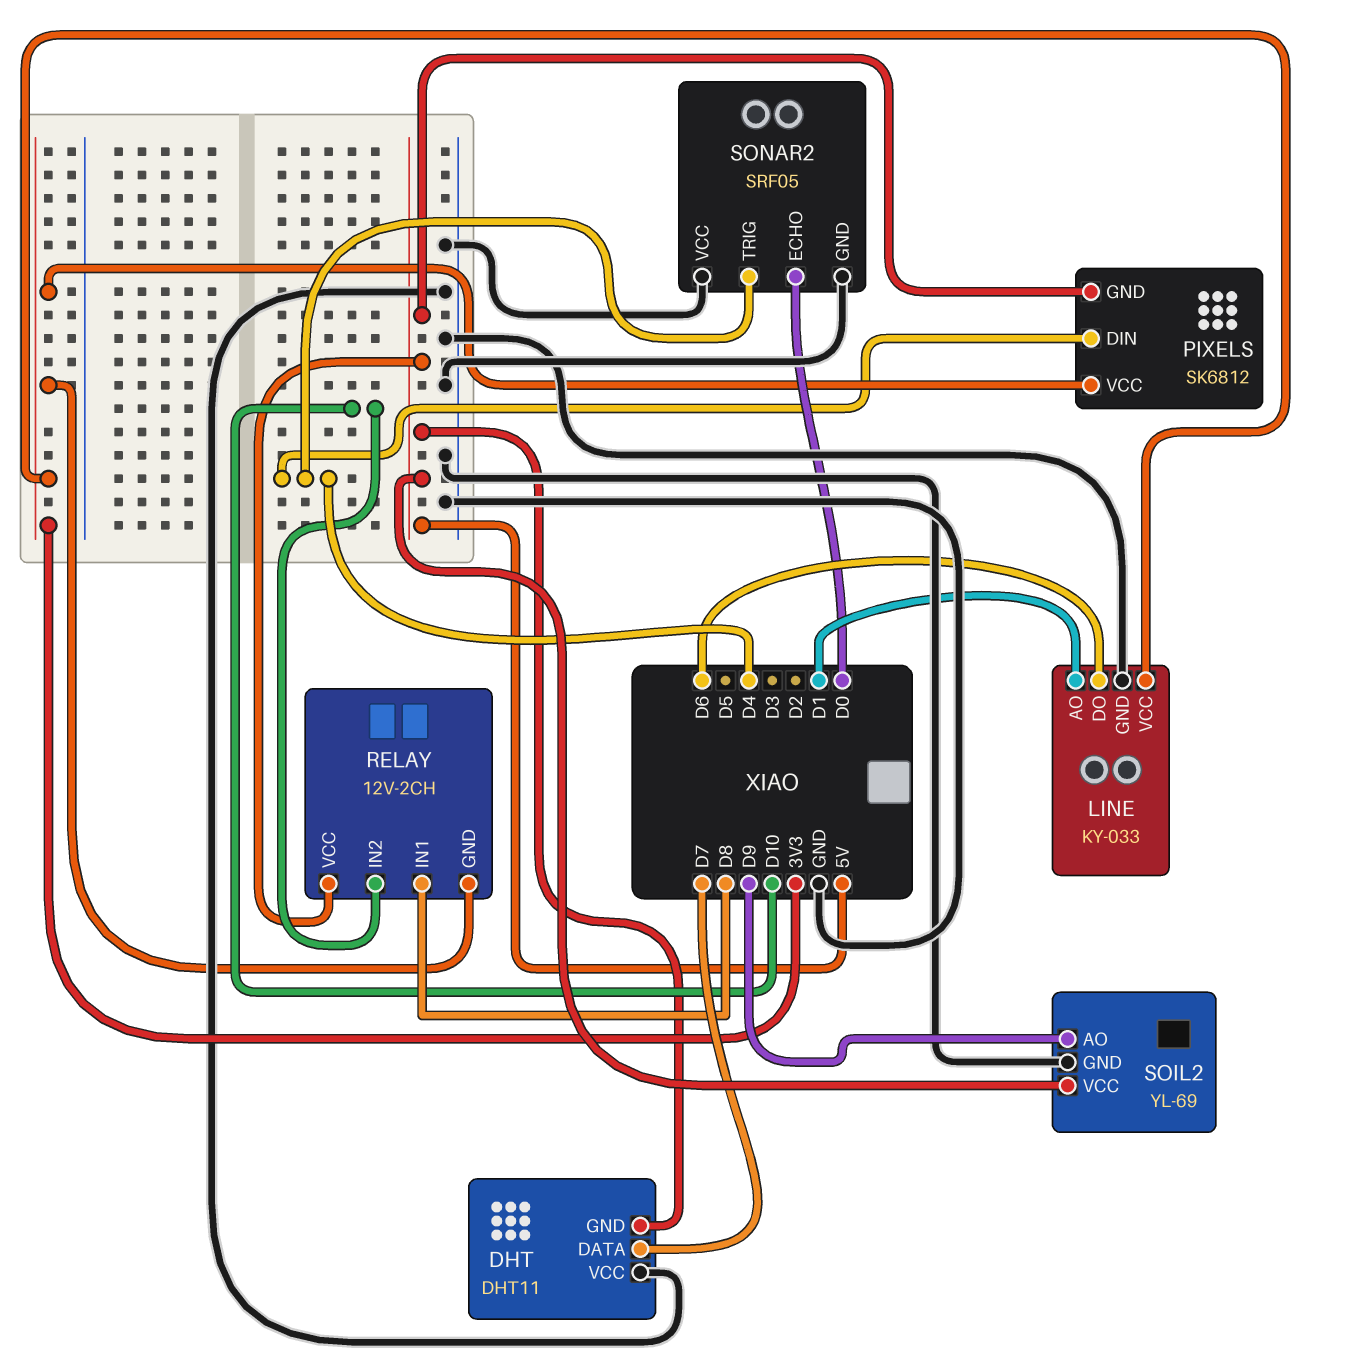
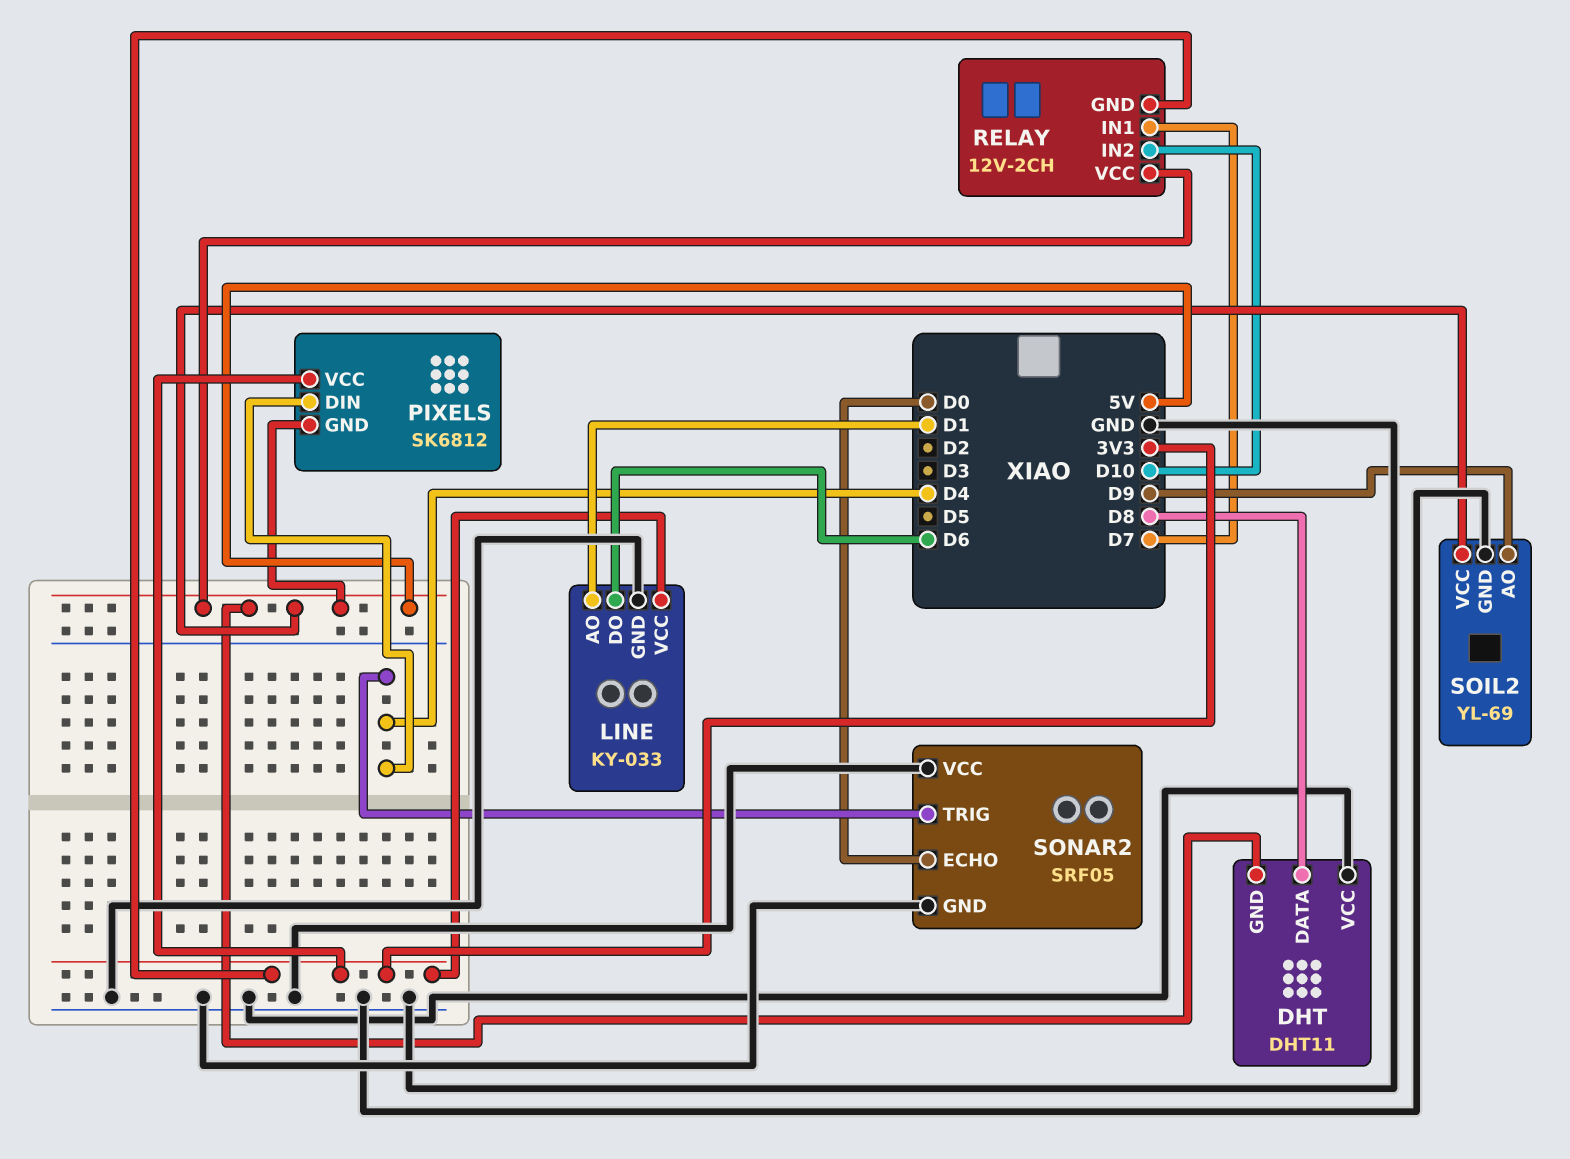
DHT pin DATA: D7 -> D8
RELAY pin IN1: D8 -> D7

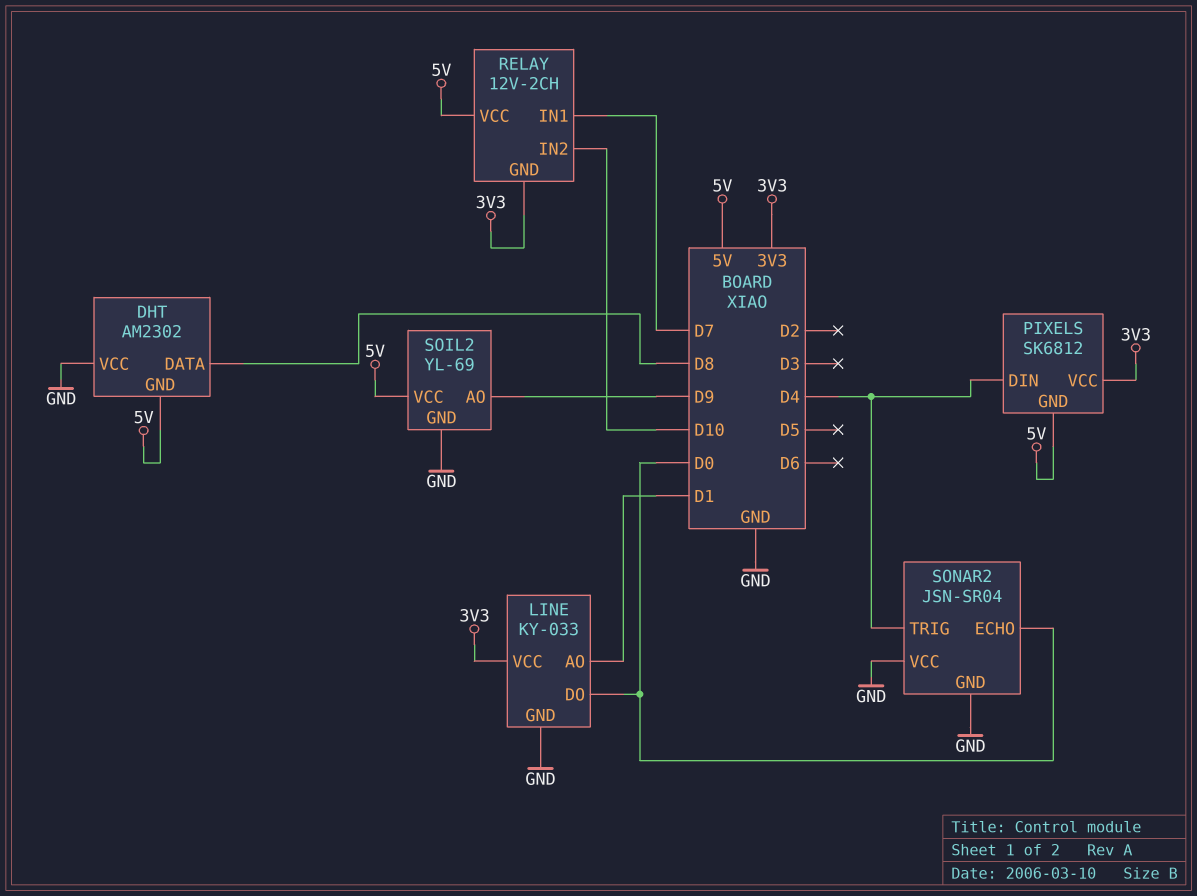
DHT: DHT11 -> AM2302
LINE pin DO: D6 -> D0
SONAR2: SRF05 -> JSN-SR04

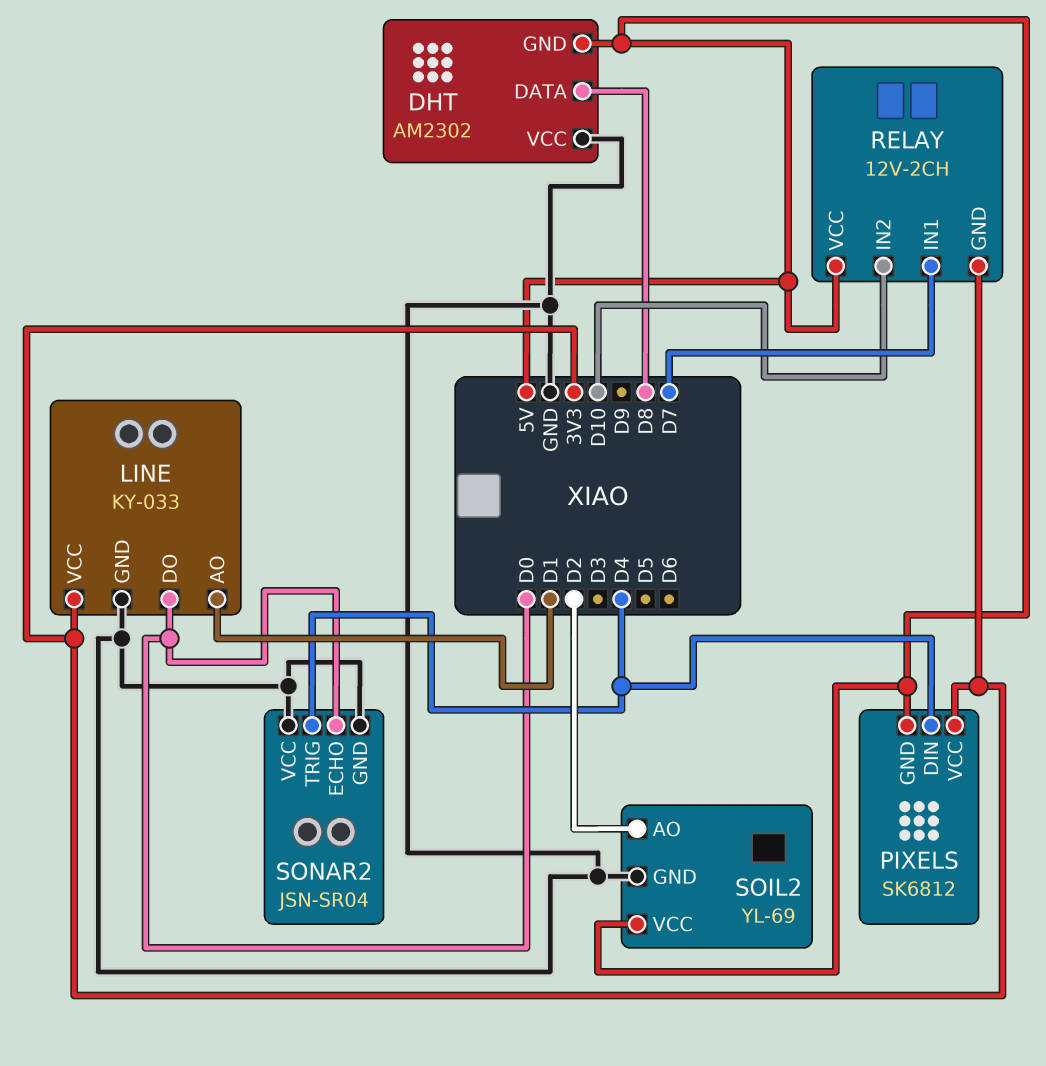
SOIL2 pin AO: D9 -> D2

